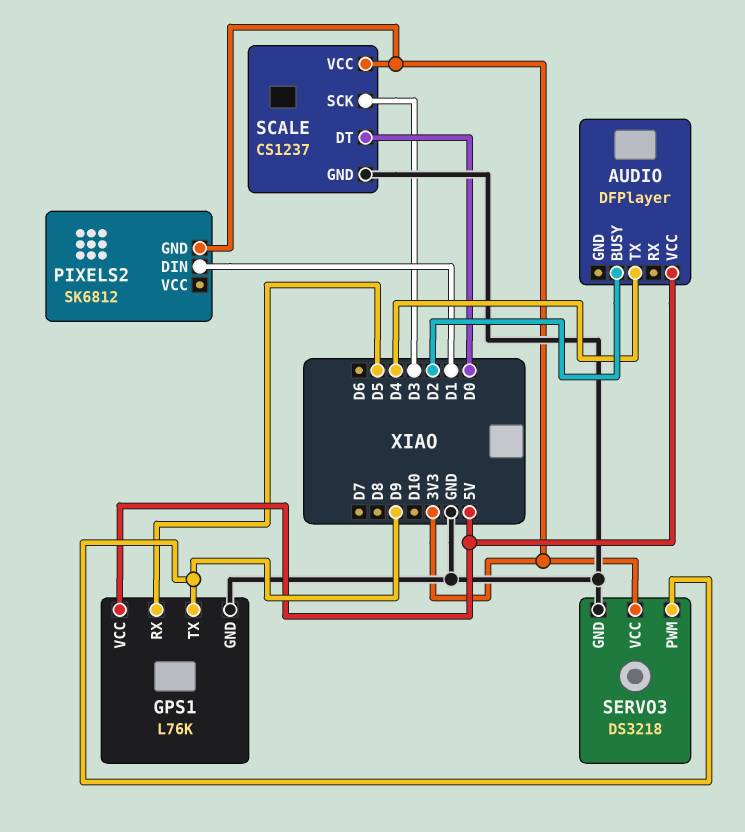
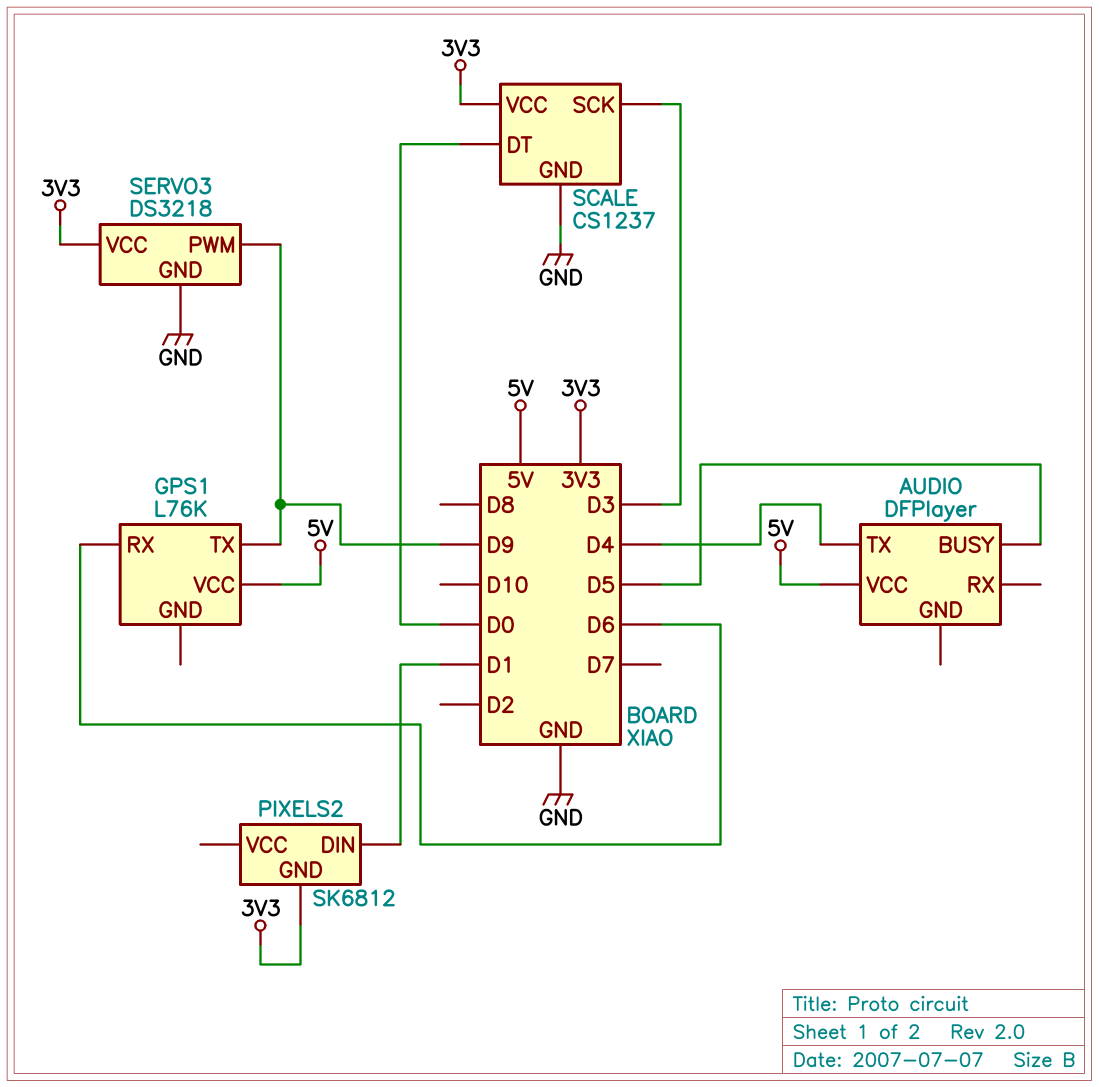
AUDIO pin BUSY: D2 -> D5
GPS1 pin GND: GND -> none
GPS1 pin RX: D5 -> D6

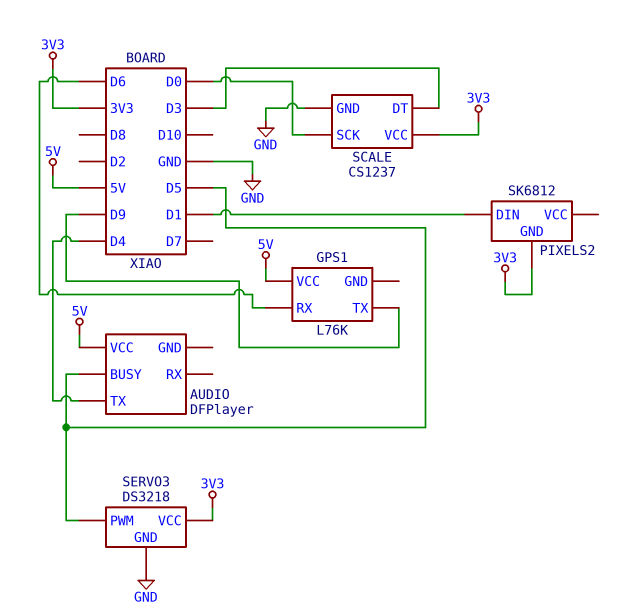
SCALE pin DT: D0 -> D3
SCALE pin SCK: D3 -> D0
SERVO3 pin PWM: D9 -> D5

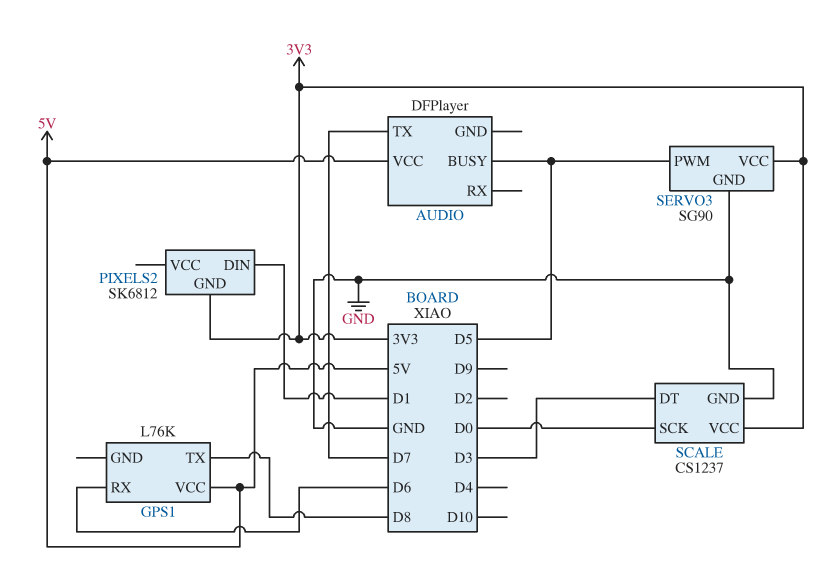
AUDIO pin TX: D4 -> D7
GPS1 pin TX: D9 -> D8
SERVO3: DS3218 -> SG90

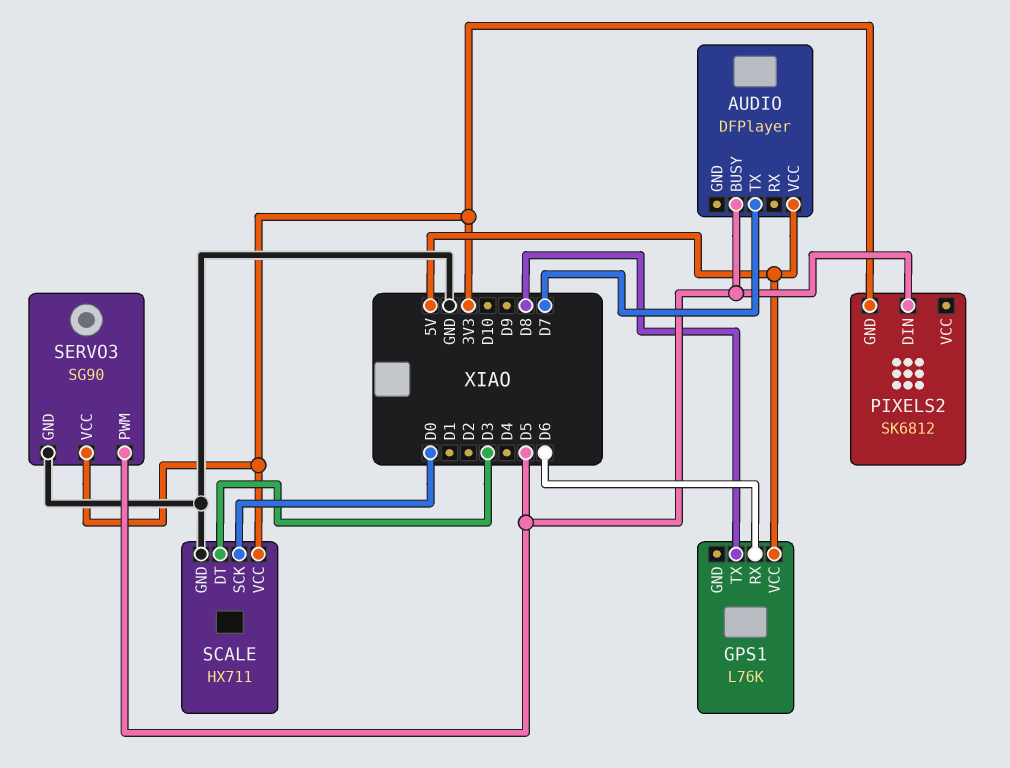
PIXELS2 pin DIN: D1 -> D5
SCALE: CS1237 -> HX711

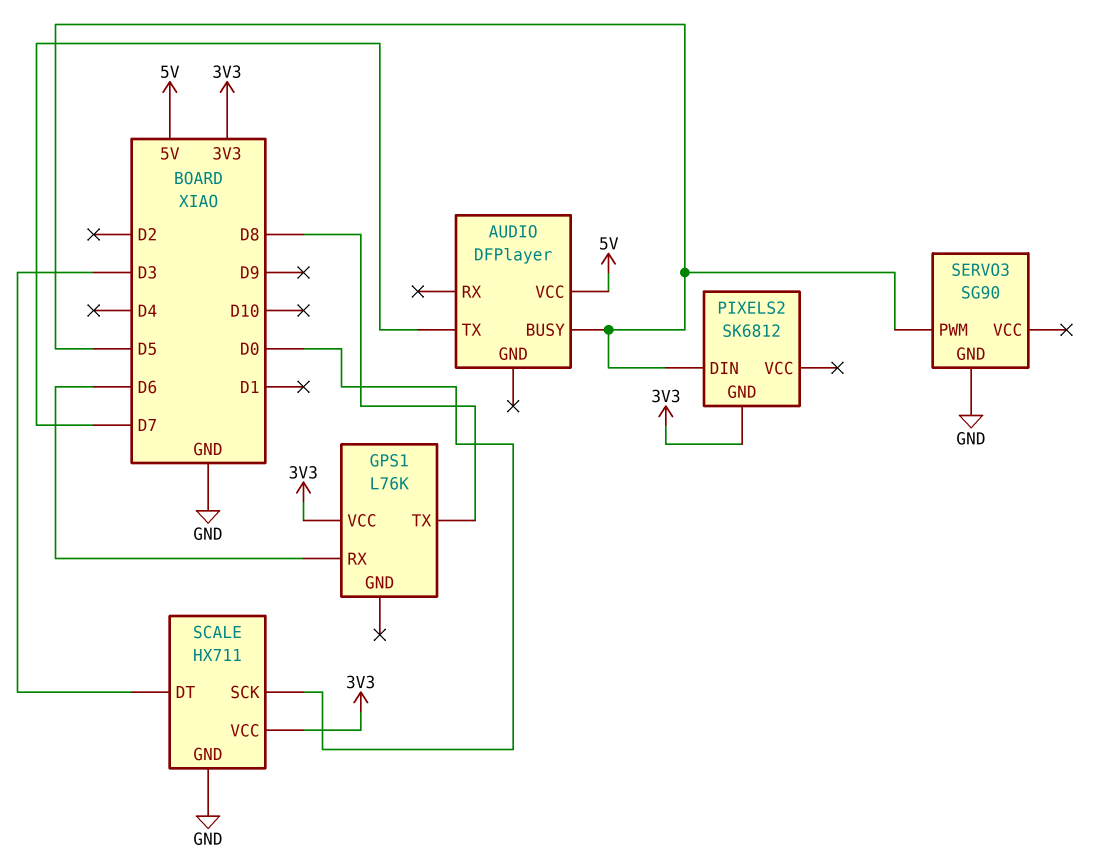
GPS1 pin VCC: 5V -> 3V3
SERVO3 pin VCC: 3V3 -> none

